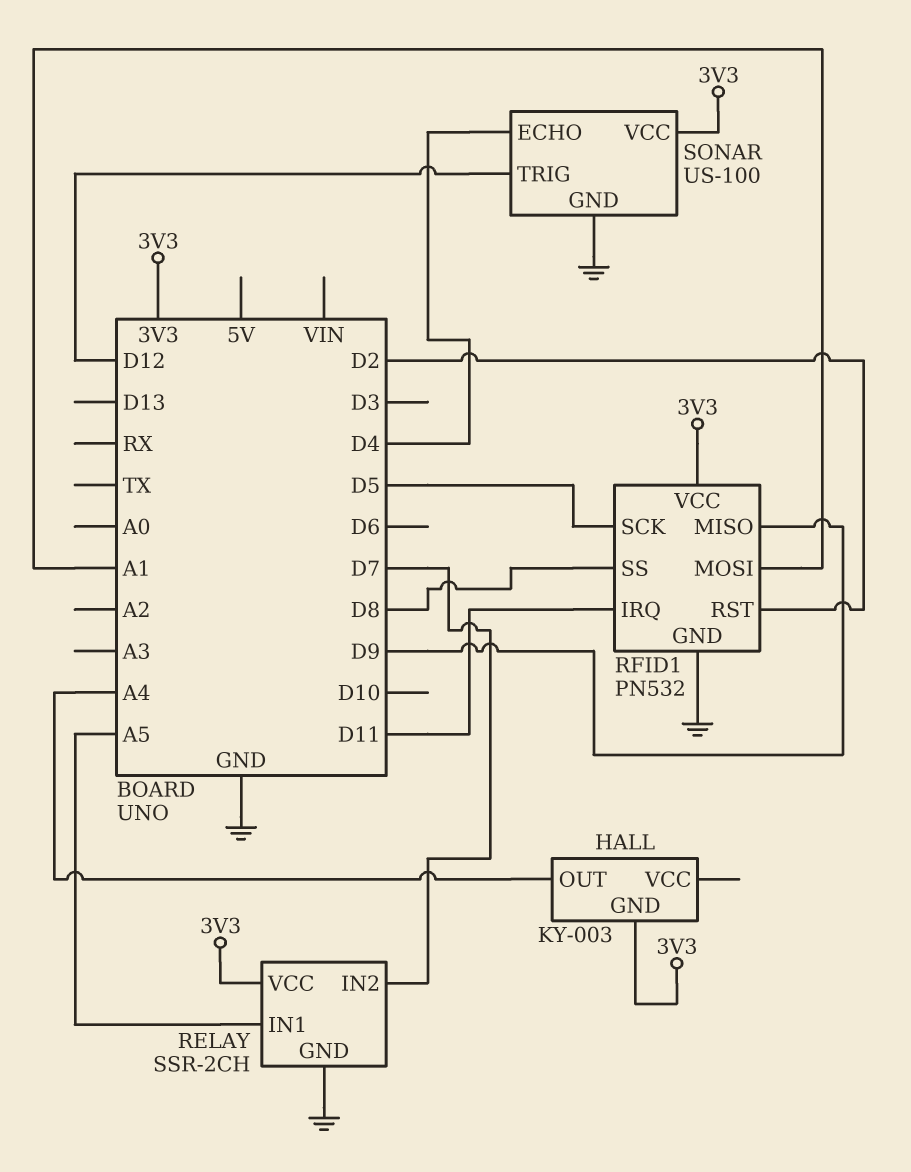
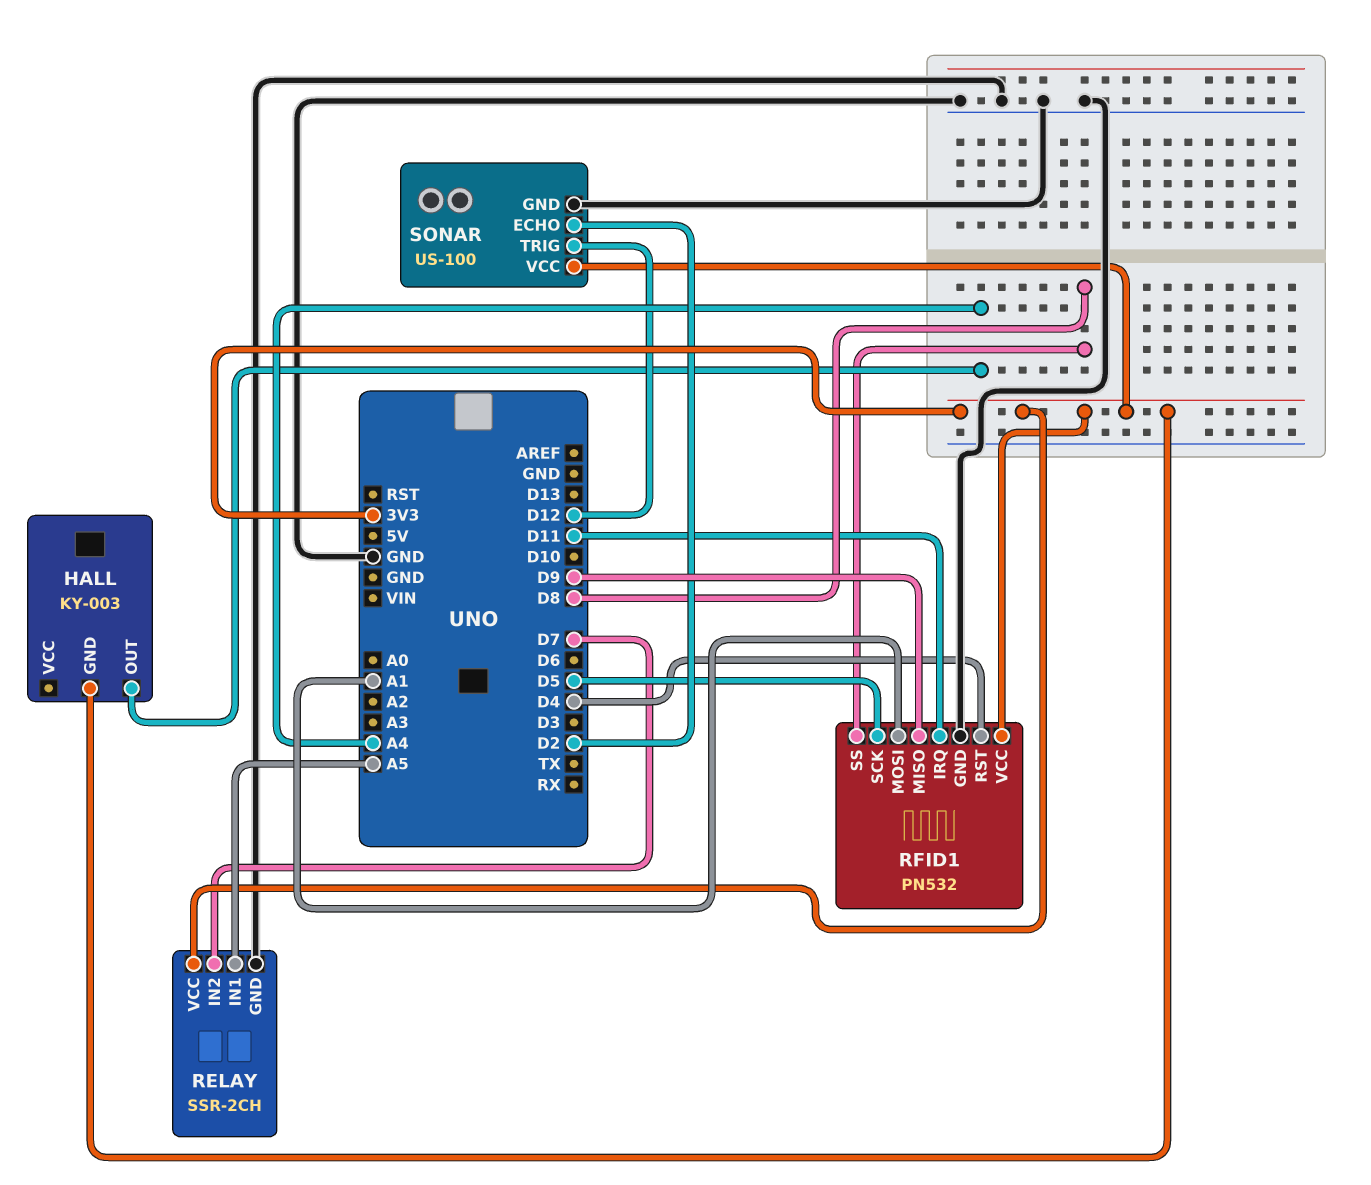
RFID1 pin RST: D2 -> D4
SONAR pin ECHO: D4 -> D2

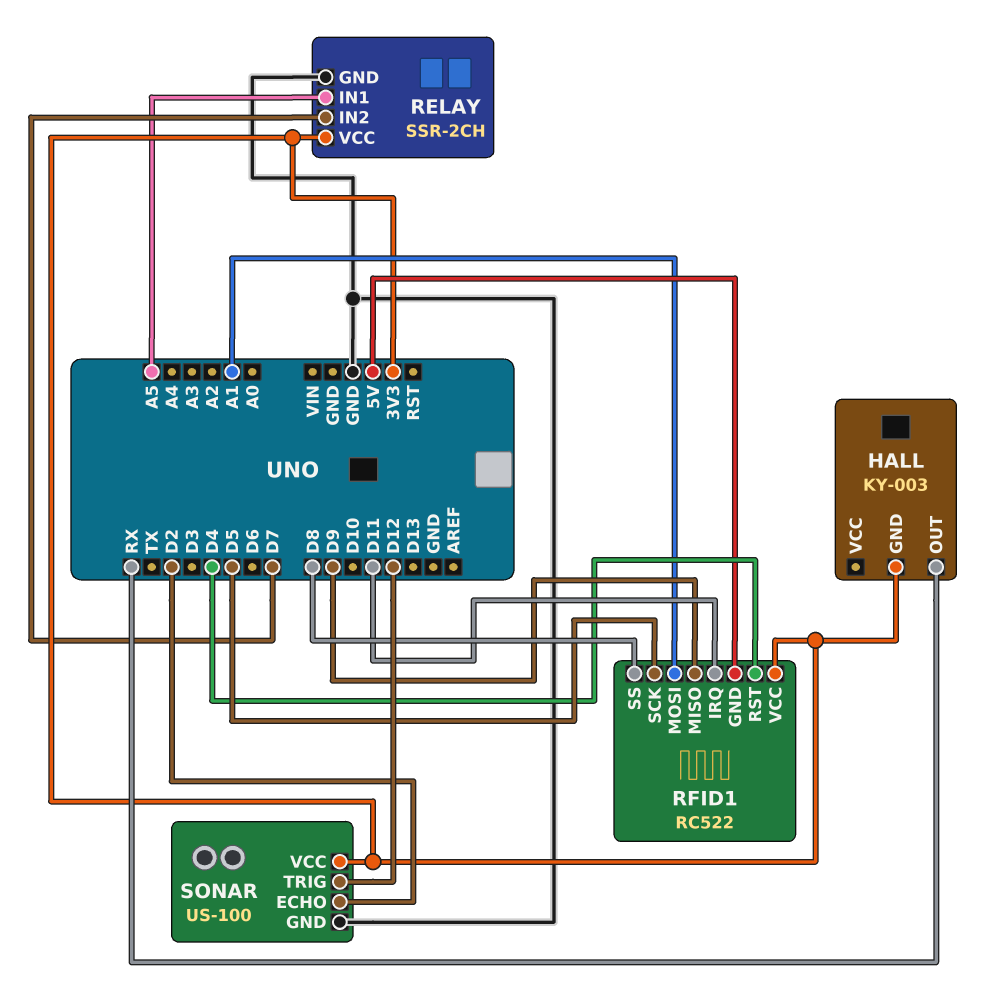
HALL pin OUT: A4 -> RX
RFID1: PN532 -> RC522
RFID1 pin GND: GND -> 5V

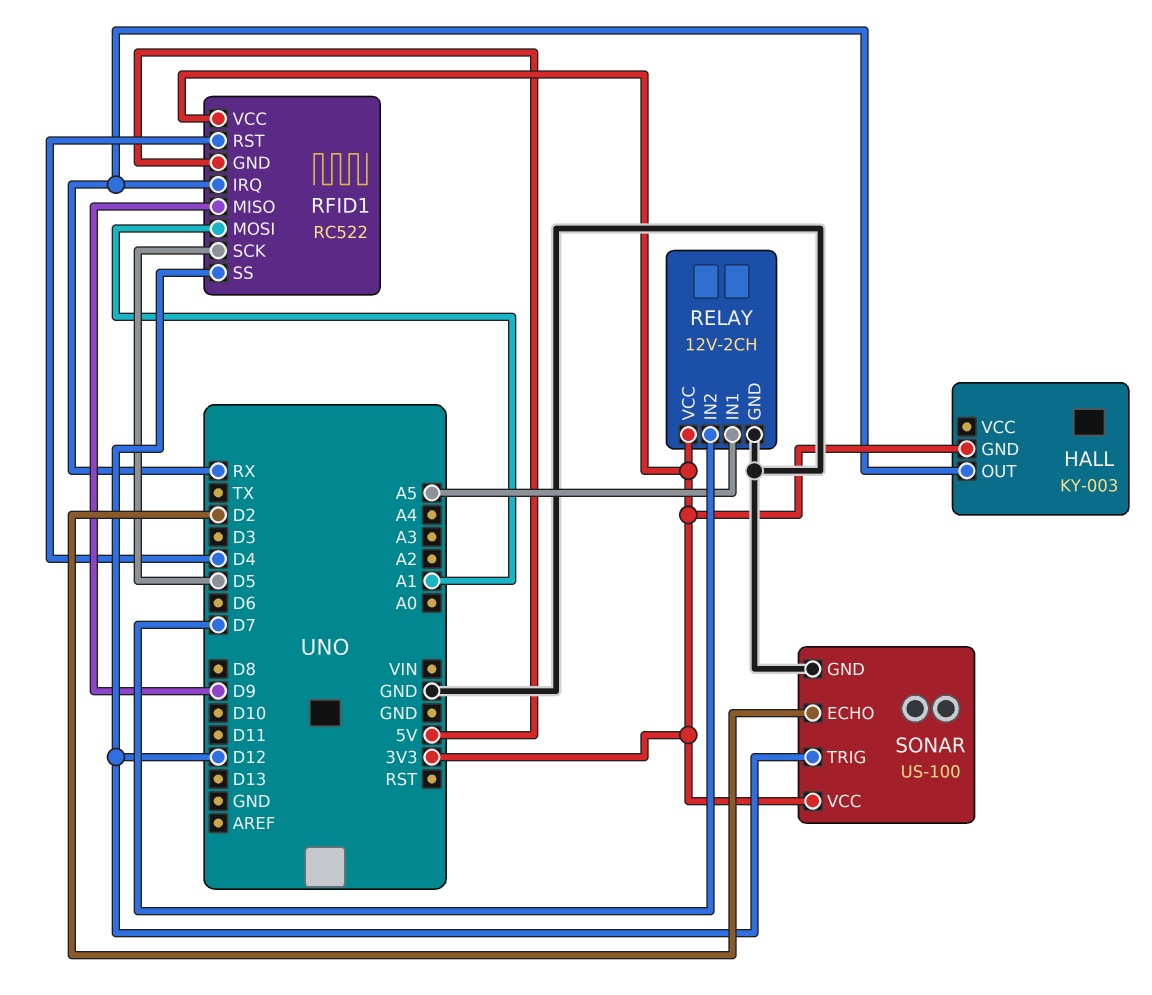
RELAY: SSR-2CH -> 12V-2CH
RFID1 pin IRQ: D11 -> RX
RFID1 pin SS: D8 -> D12

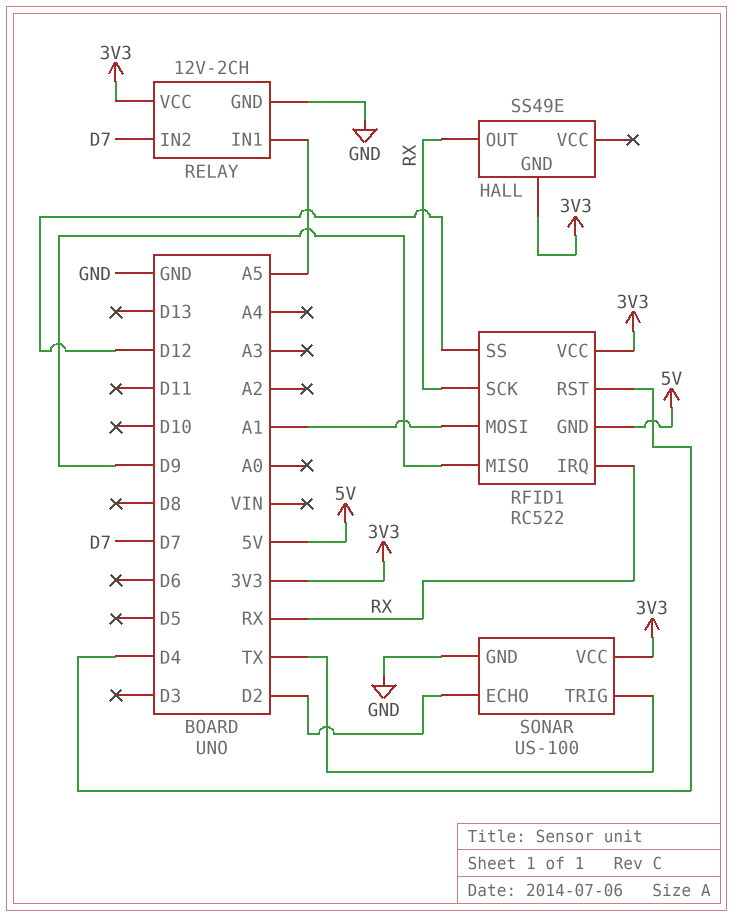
HALL: KY-003 -> SS49E
RFID1 pin SCK: D5 -> RX
SONAR pin TRIG: D12 -> TX

